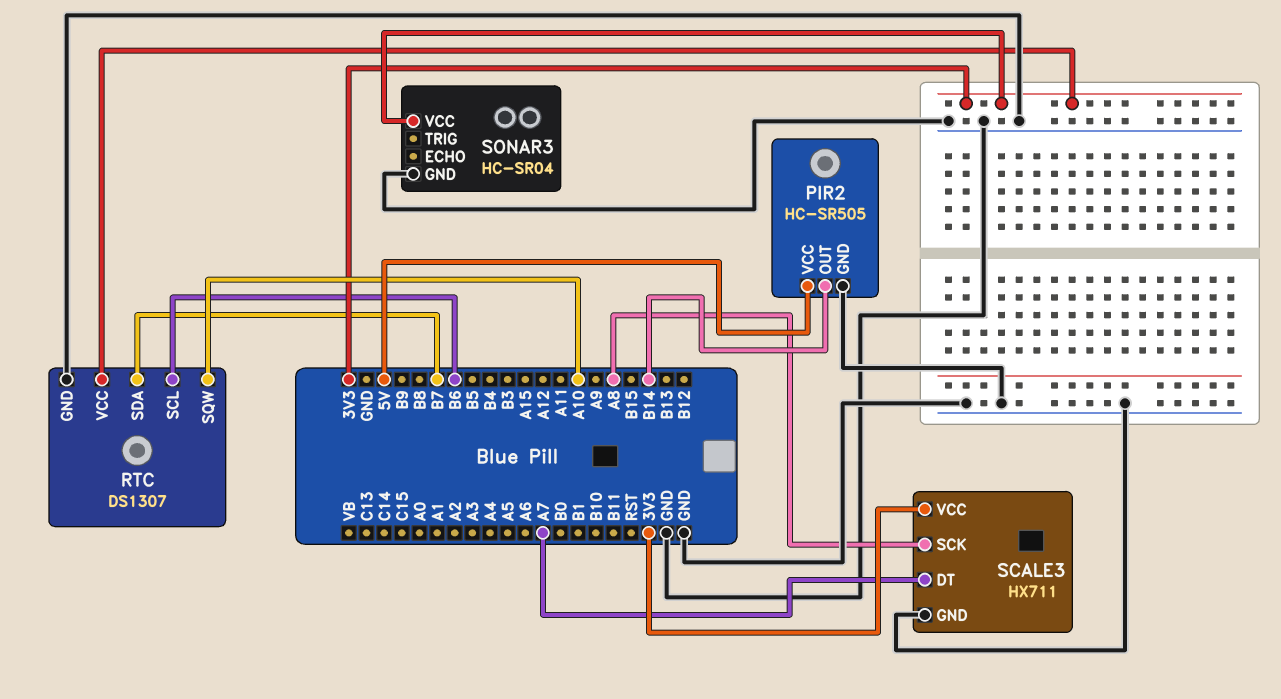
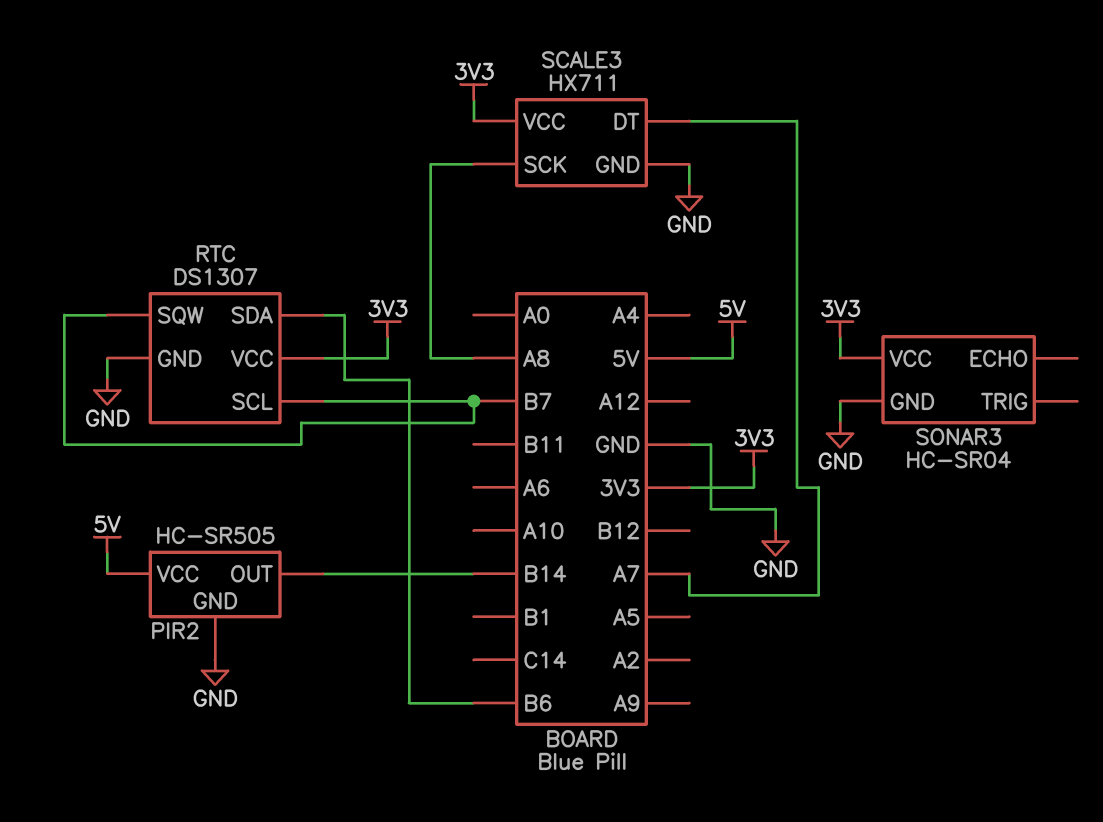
RTC pin SCL: B6 -> B7
RTC pin SDA: B7 -> B6
RTC pin SQW: A10 -> B7

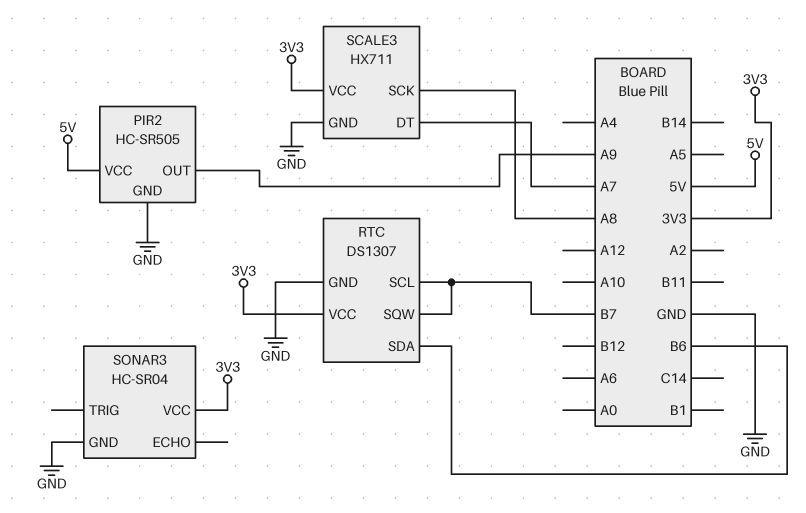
PIR2 pin OUT: B14 -> A9

